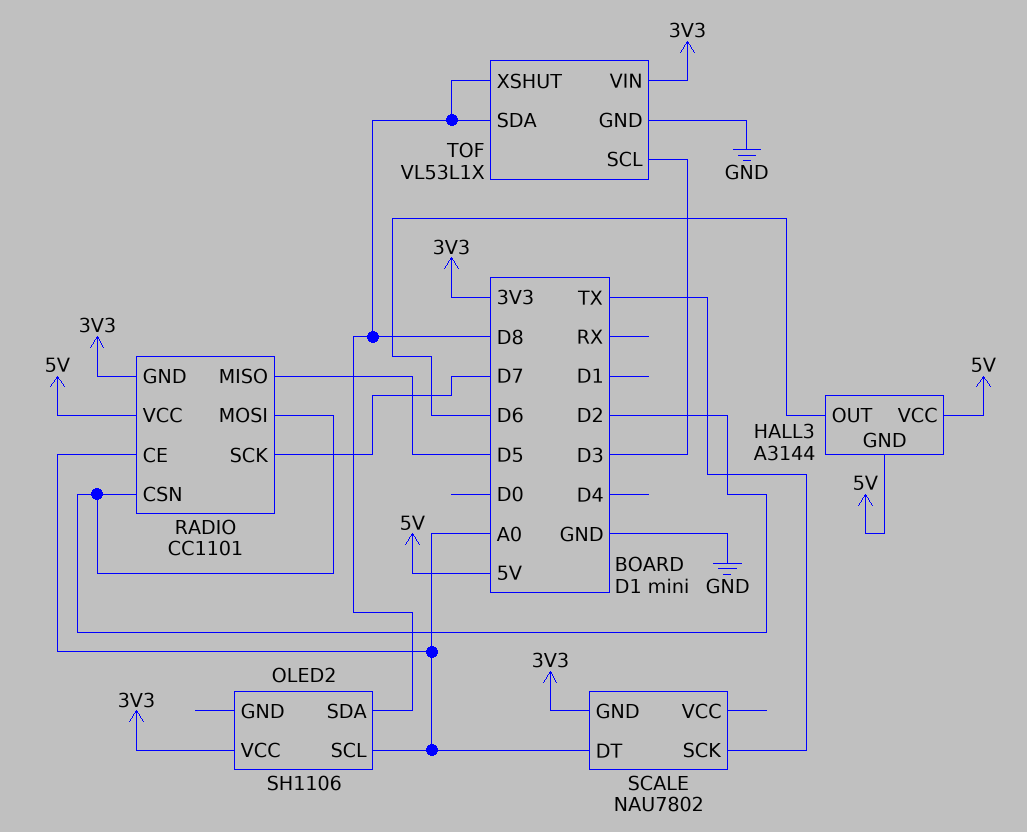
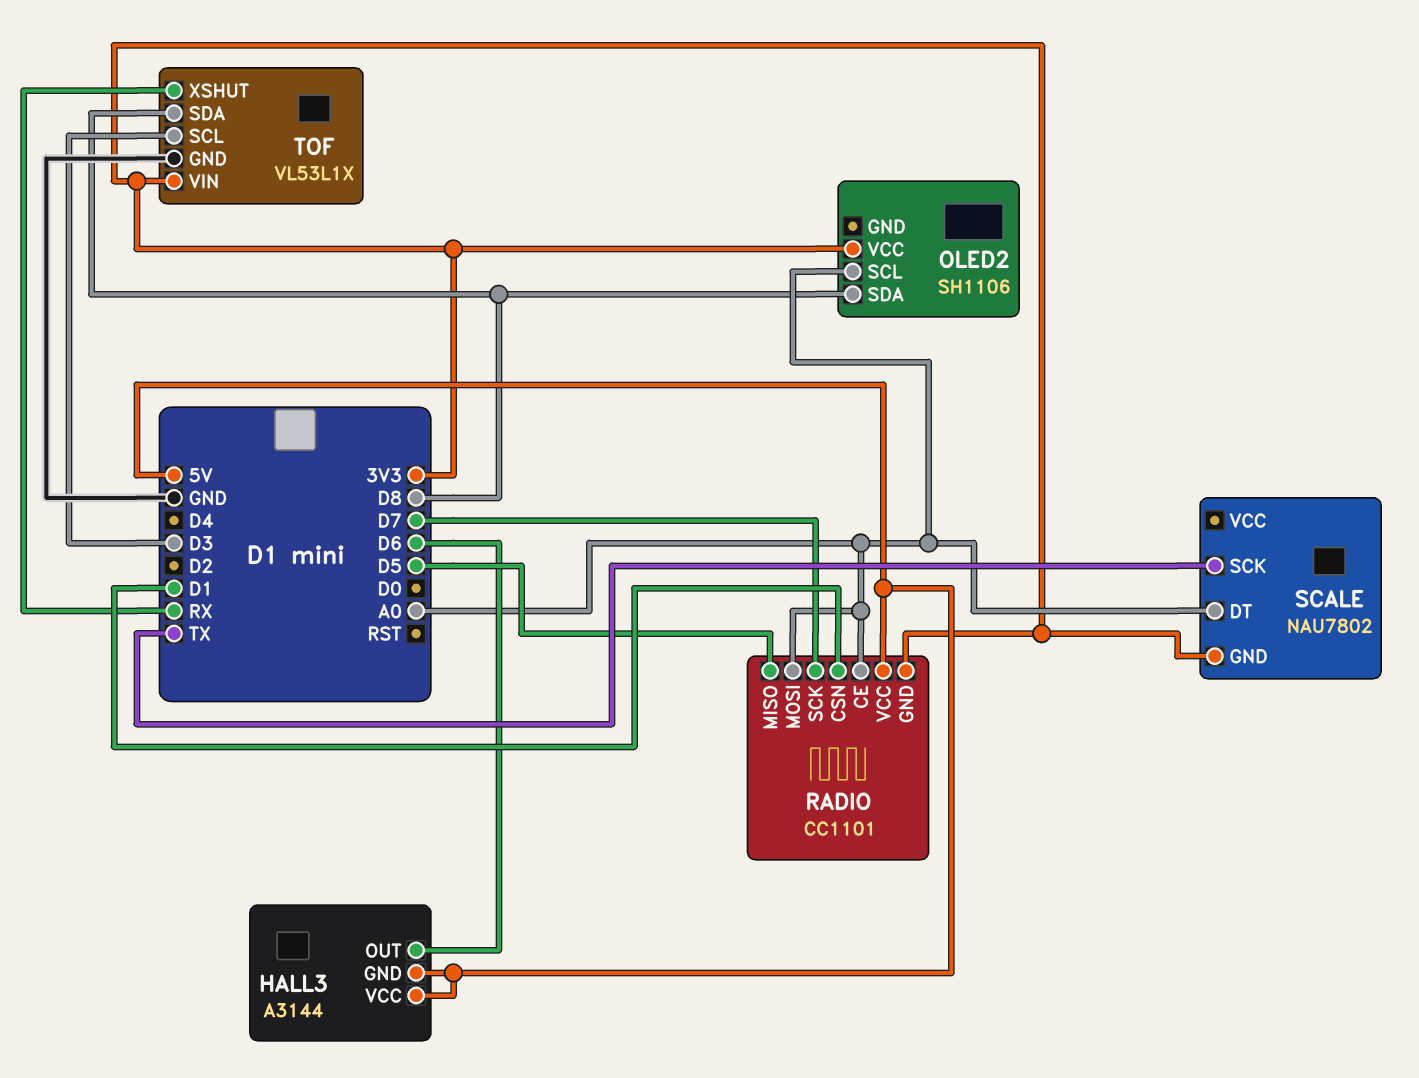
RADIO pin CSN: D2 -> D1
RADIO pin MOSI: D2 -> A0
TOF pin XSHUT: D8 -> RX

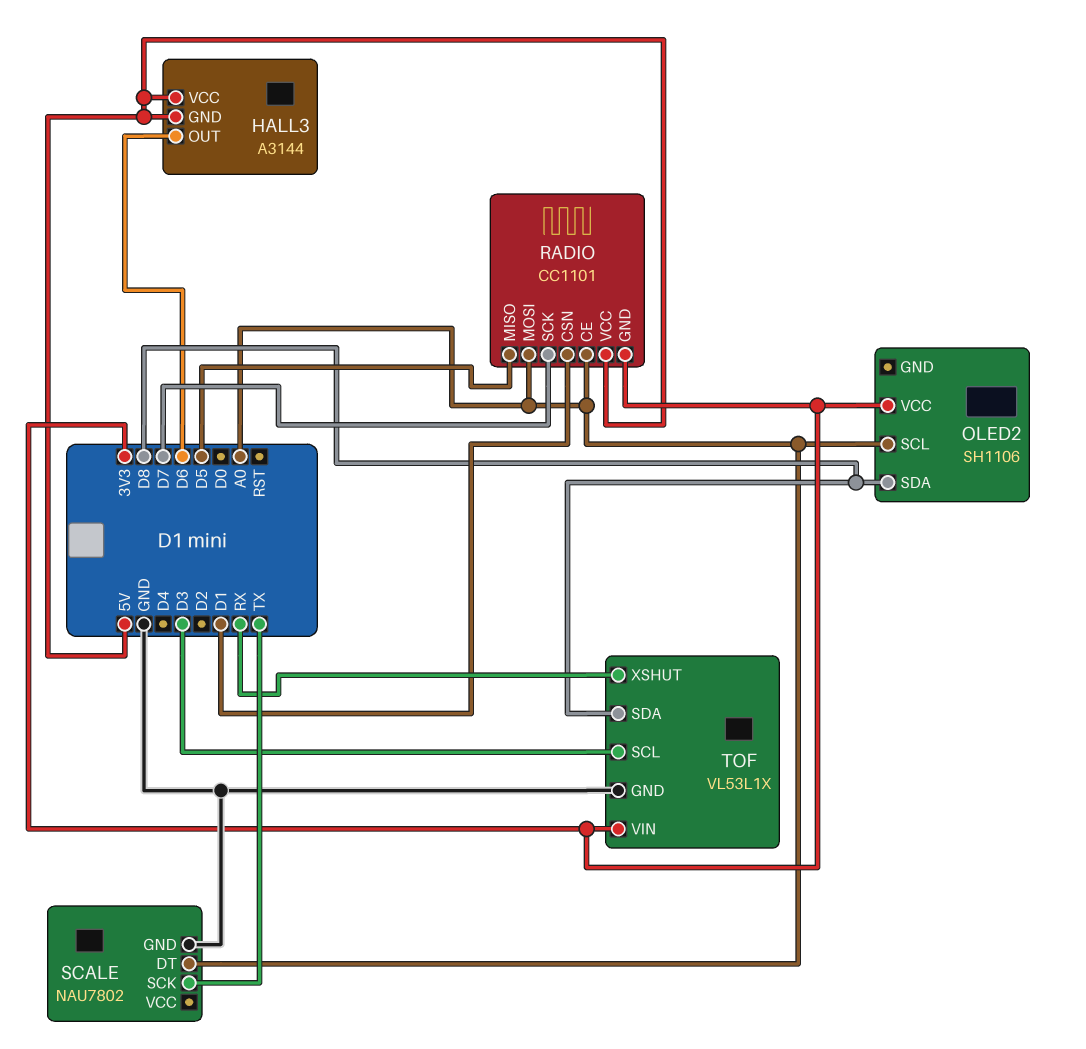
SCALE pin GND: 3V3 -> GND

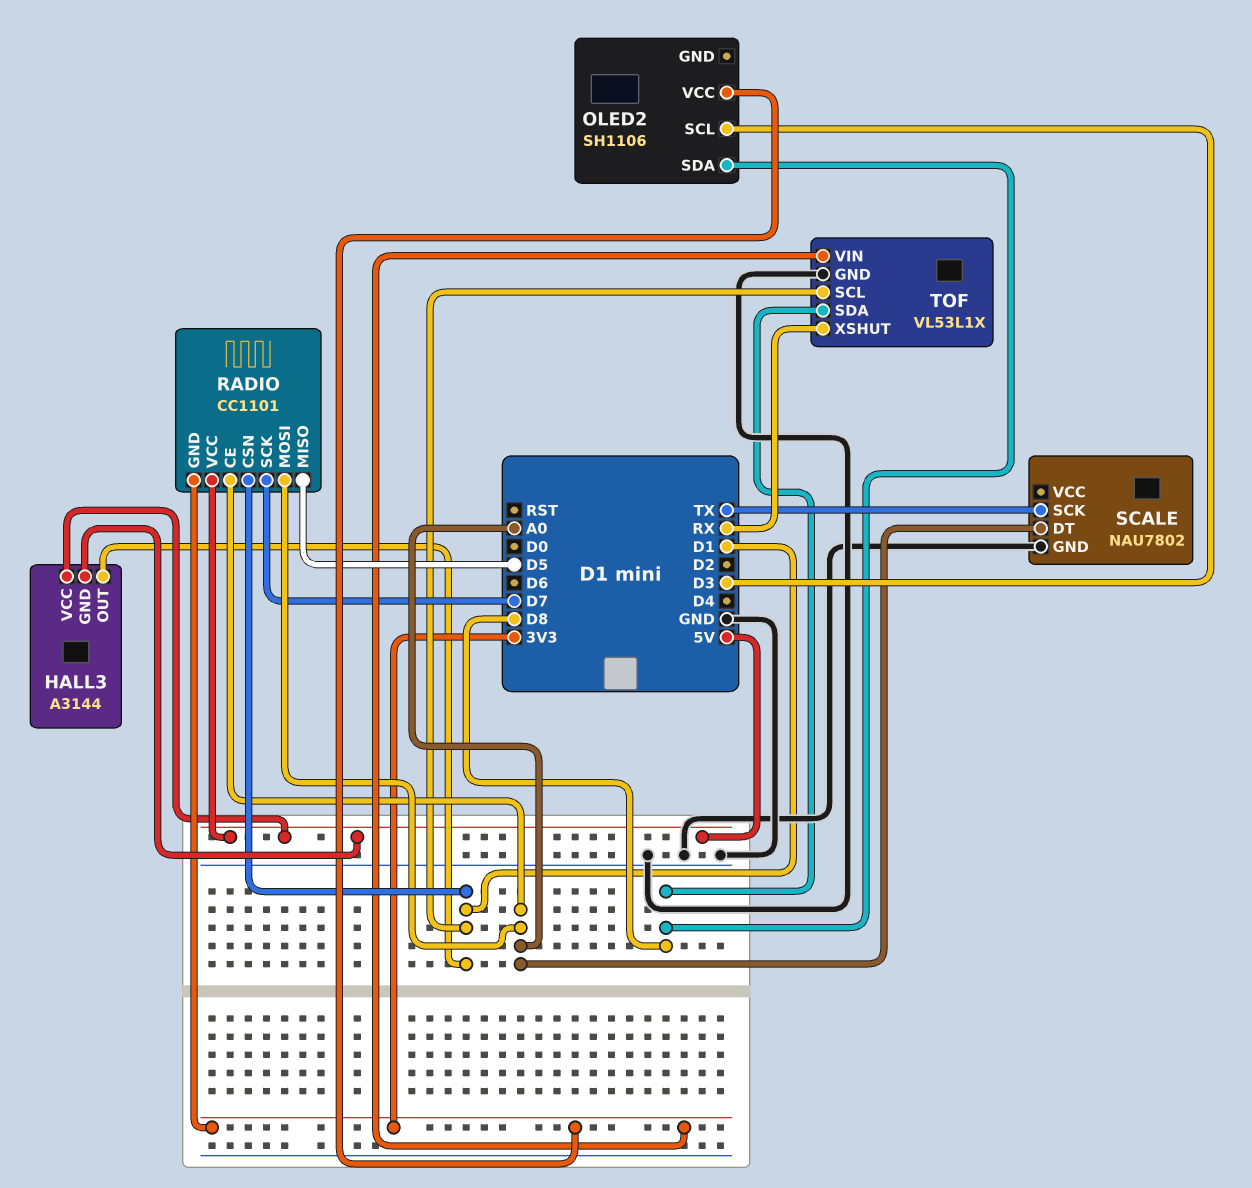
HALL3 pin OUT: D6 -> D1
OLED2 pin SCL: A0 -> D3
TOF pin SCL: D3 -> D1

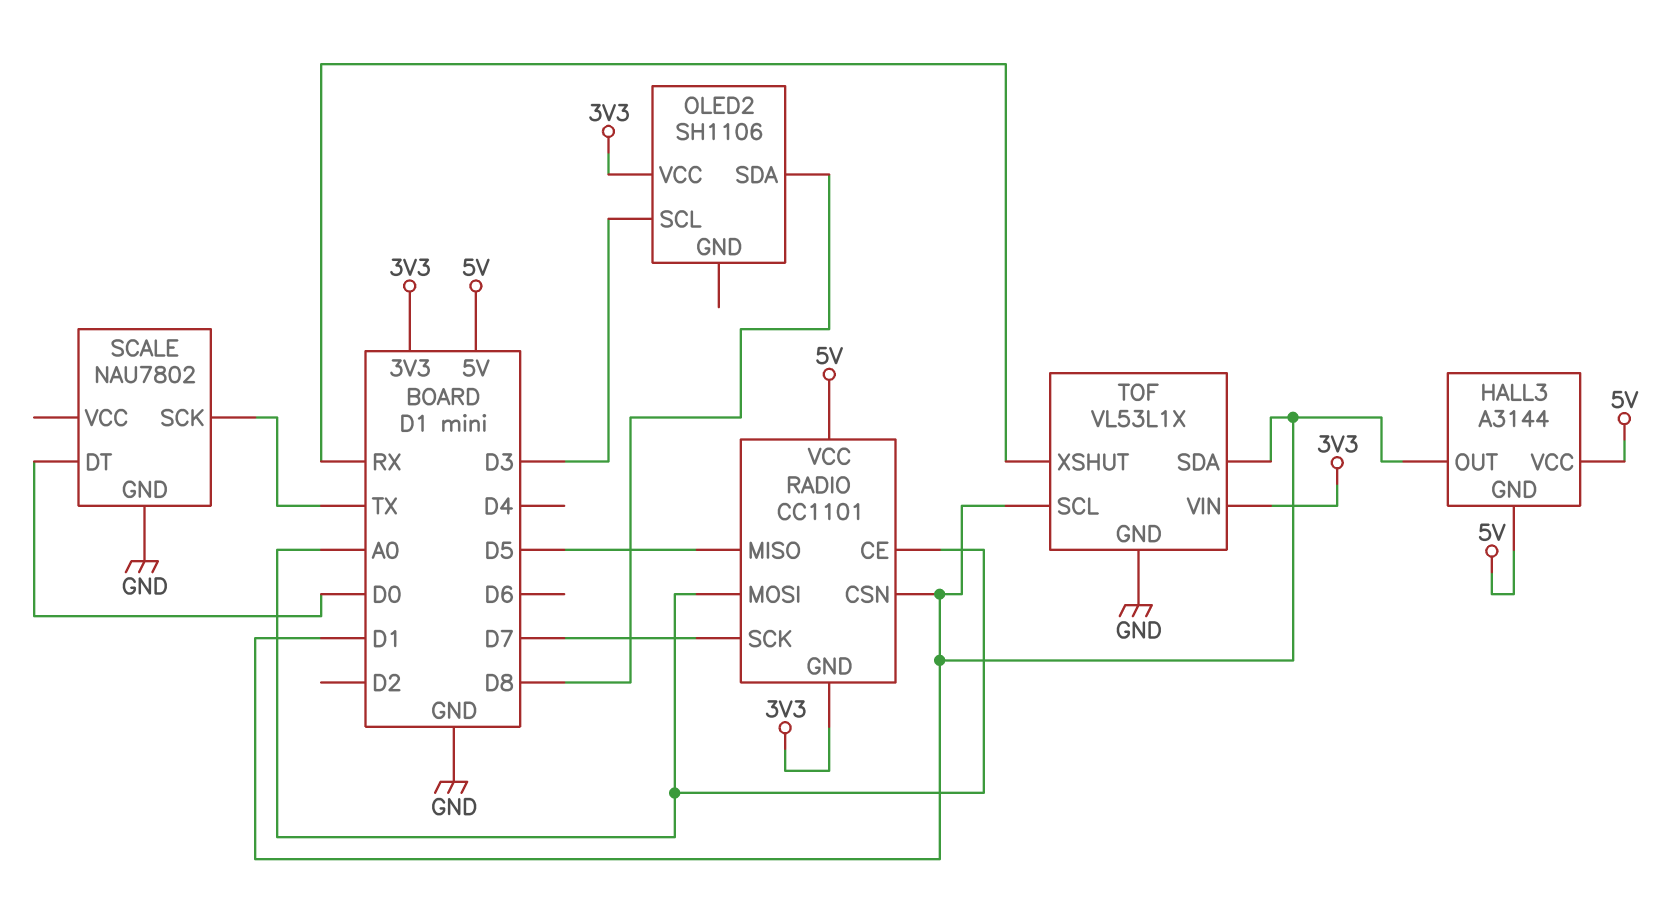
SCALE pin DT: A0 -> D0
TOF pin SDA: D8 -> D1

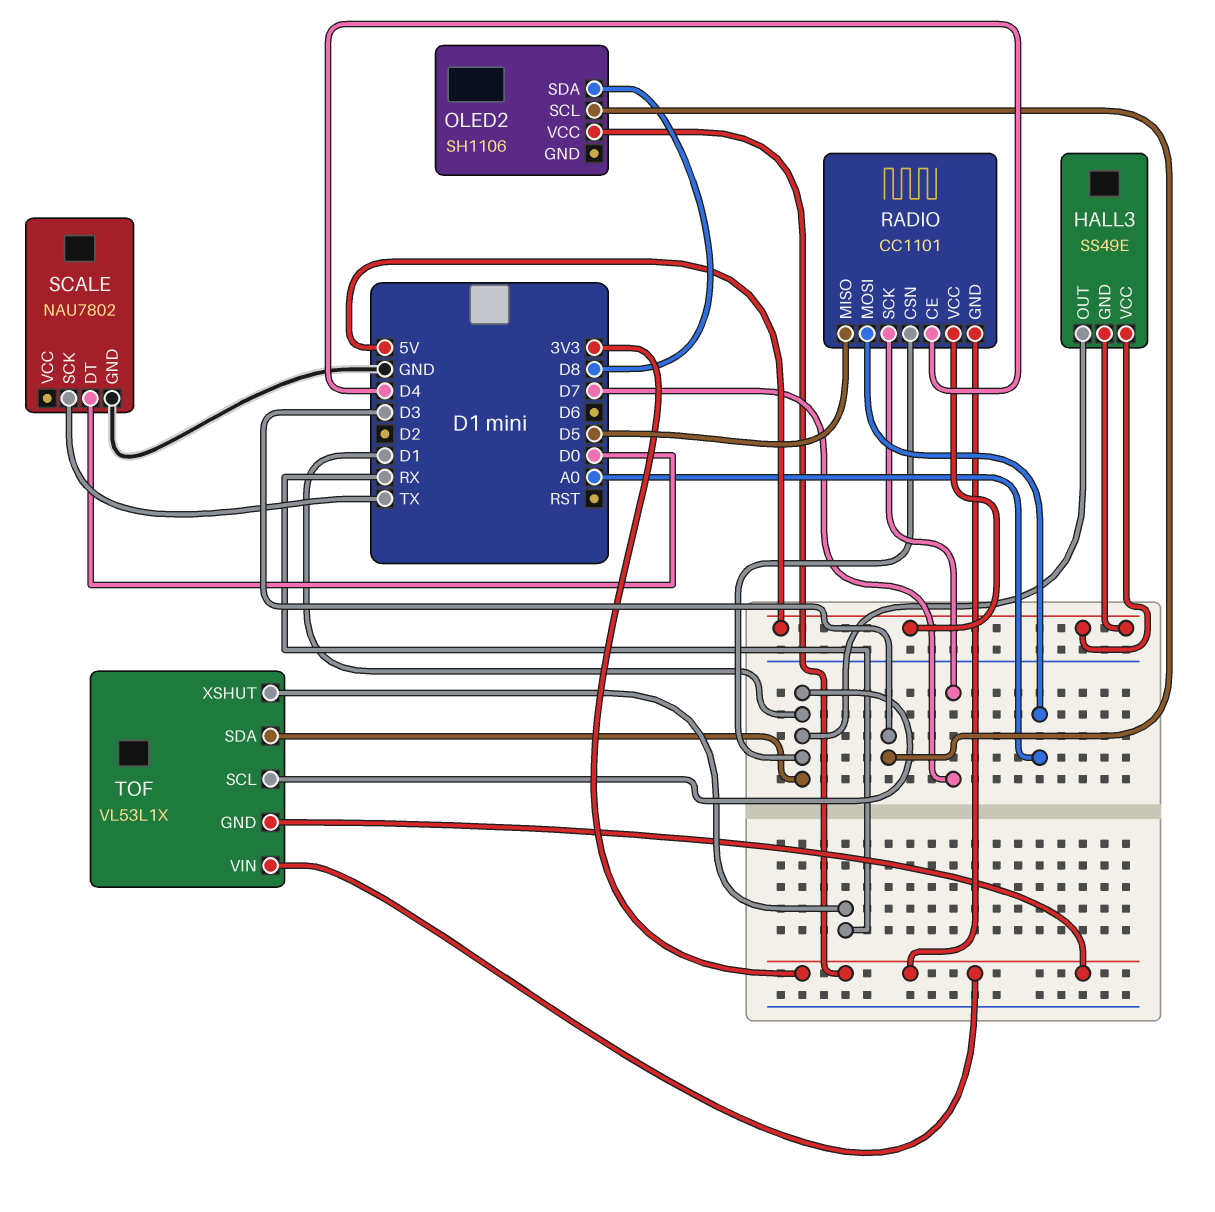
HALL3: A3144 -> SS49E
RADIO pin CE: A0 -> D4
TOF pin GND: GND -> 3V3

